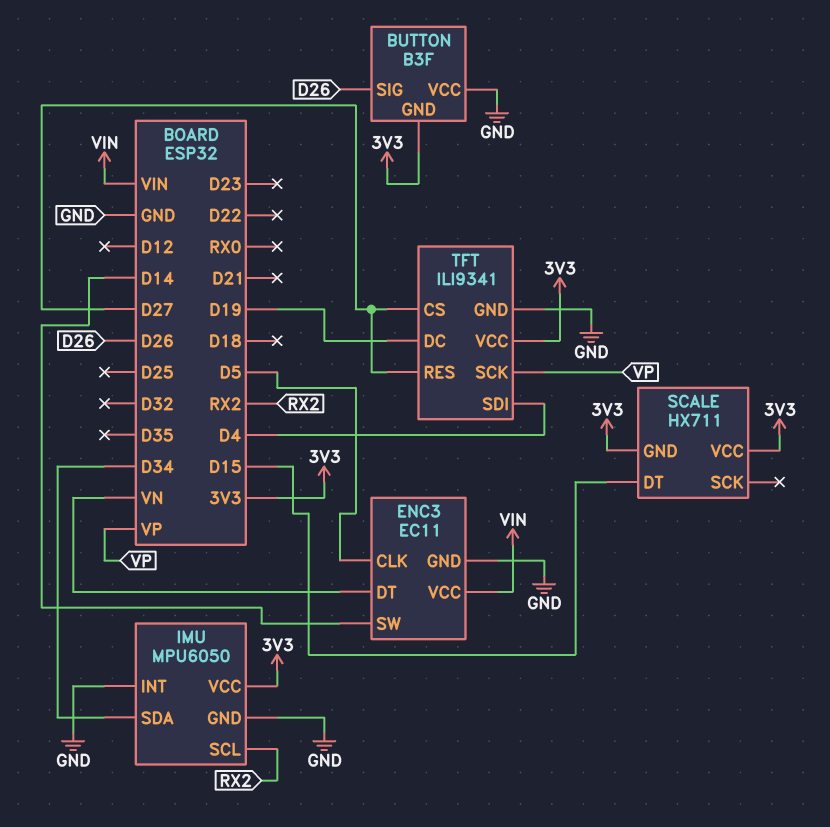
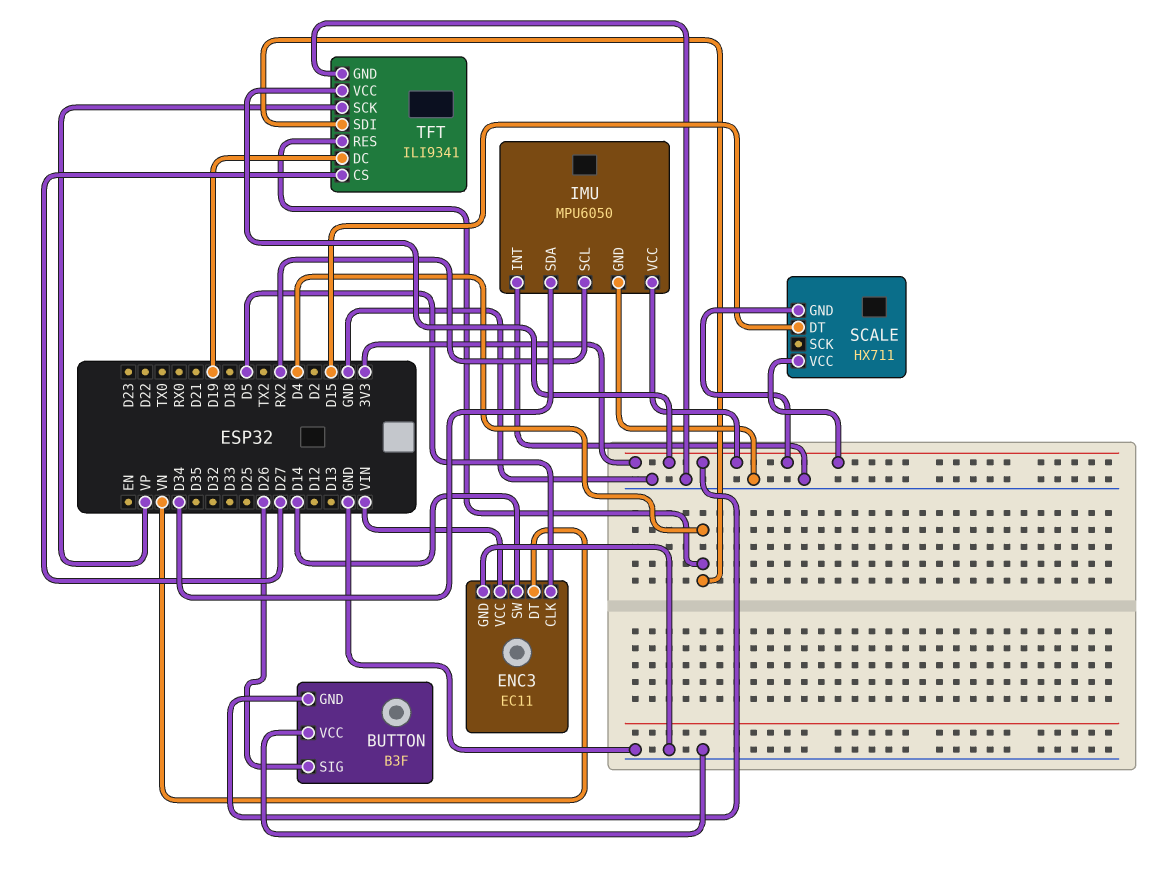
TFT pin RES: D27 -> D4

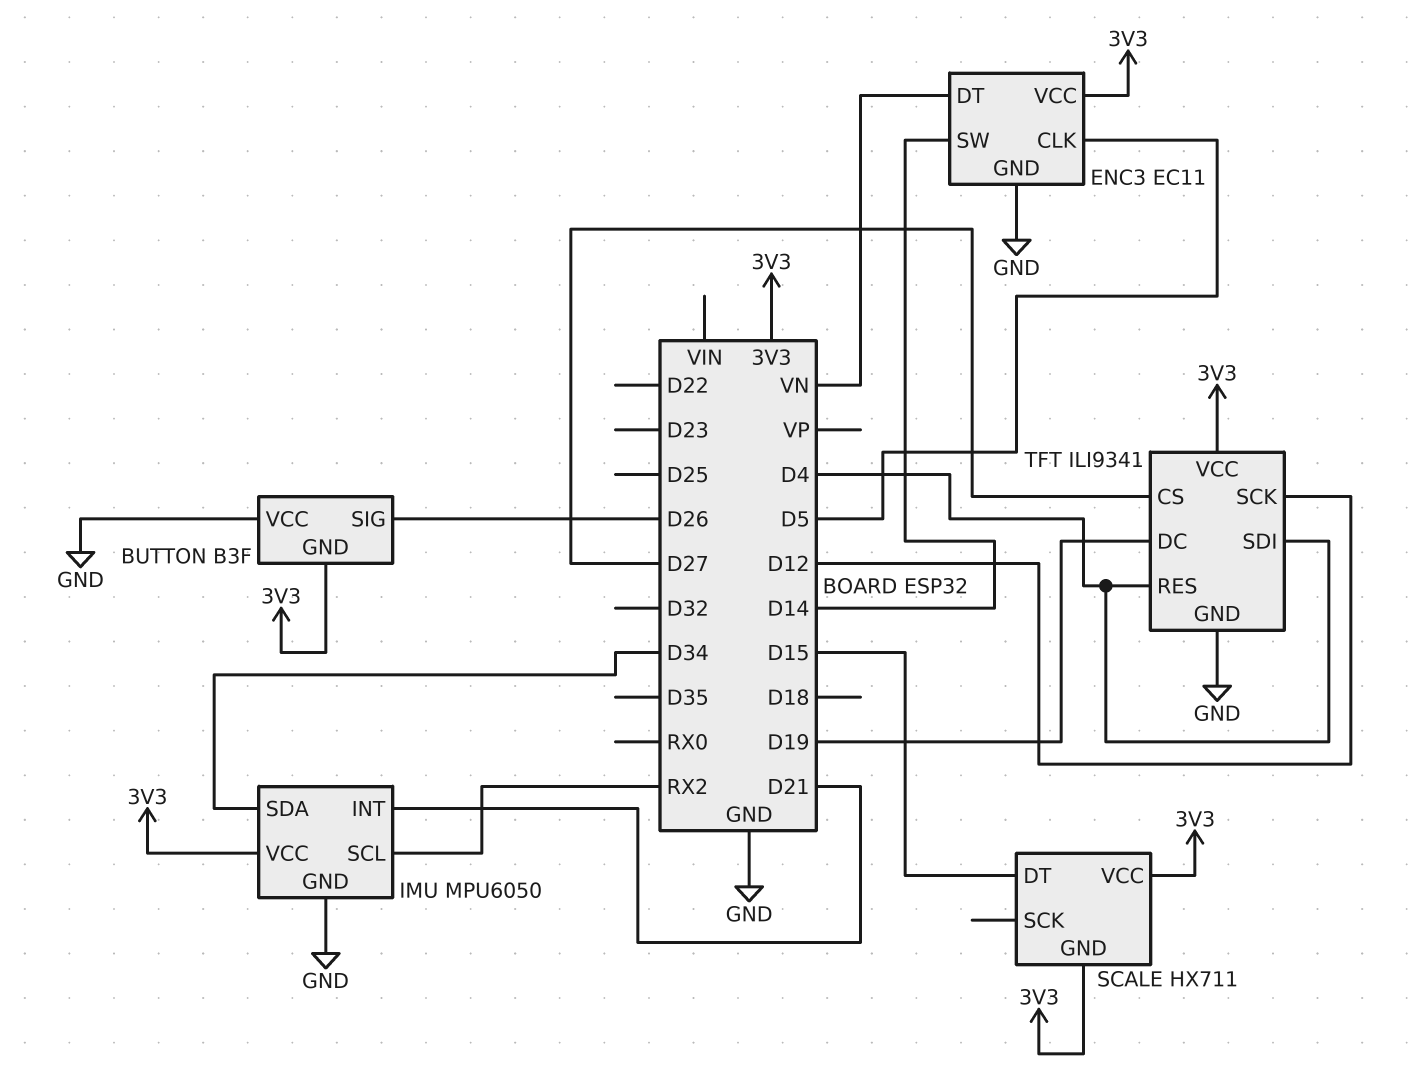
ENC3 pin VCC: VIN -> 3V3
IMU pin INT: GND -> D21
TFT pin SCK: VP -> D12

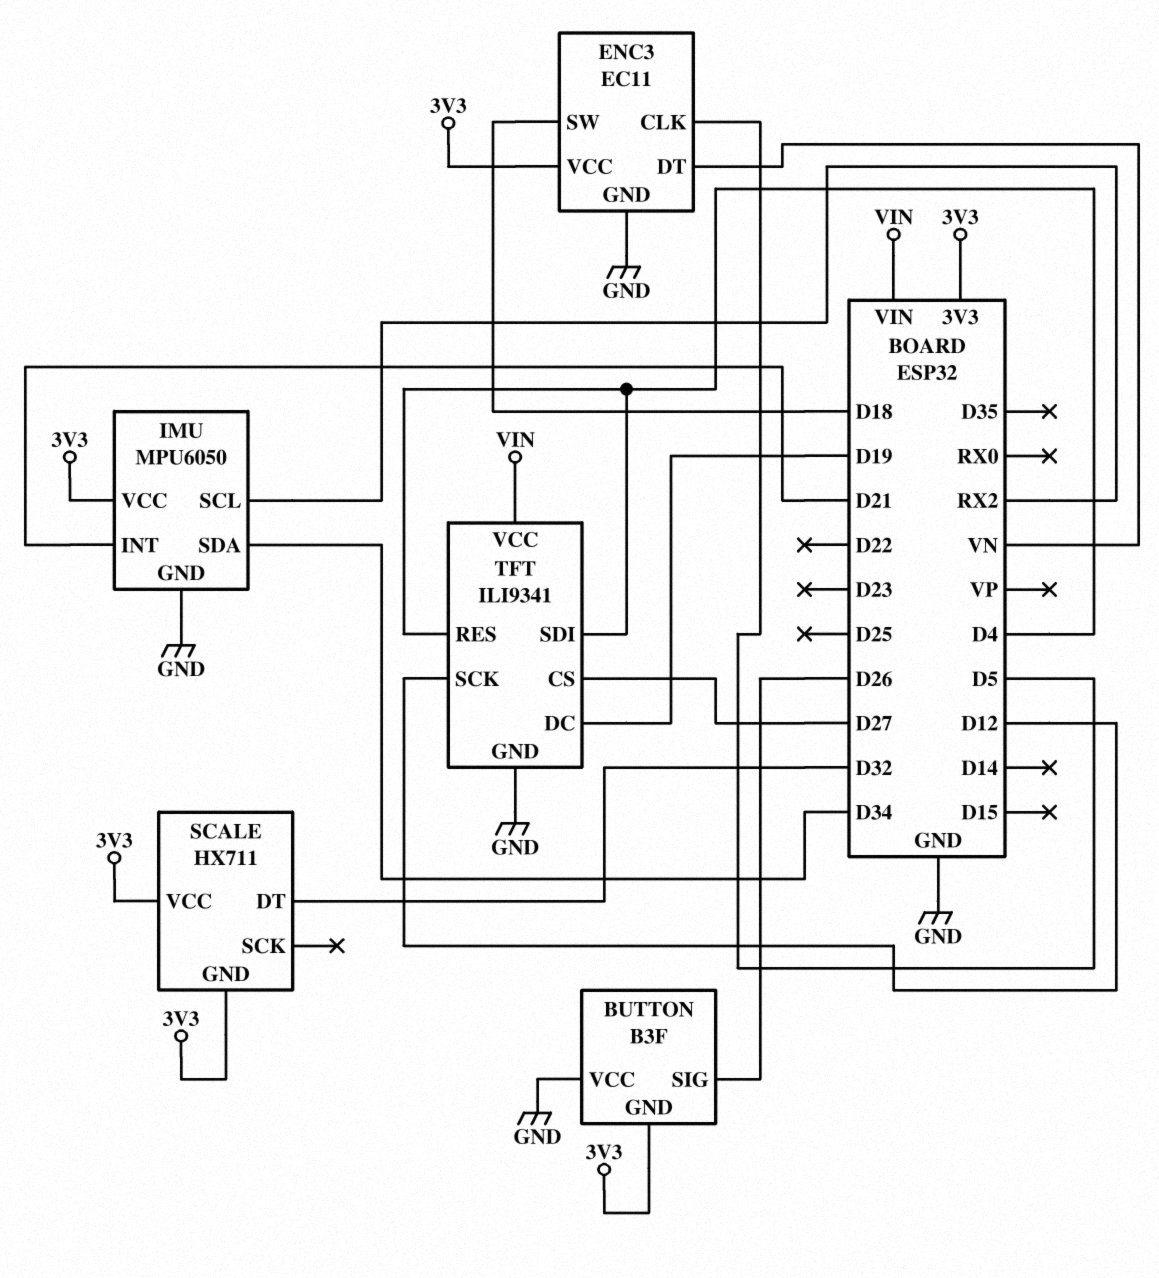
ENC3 pin SW: D14 -> D18
SCALE pin DT: D15 -> D32
TFT pin VCC: 3V3 -> VIN

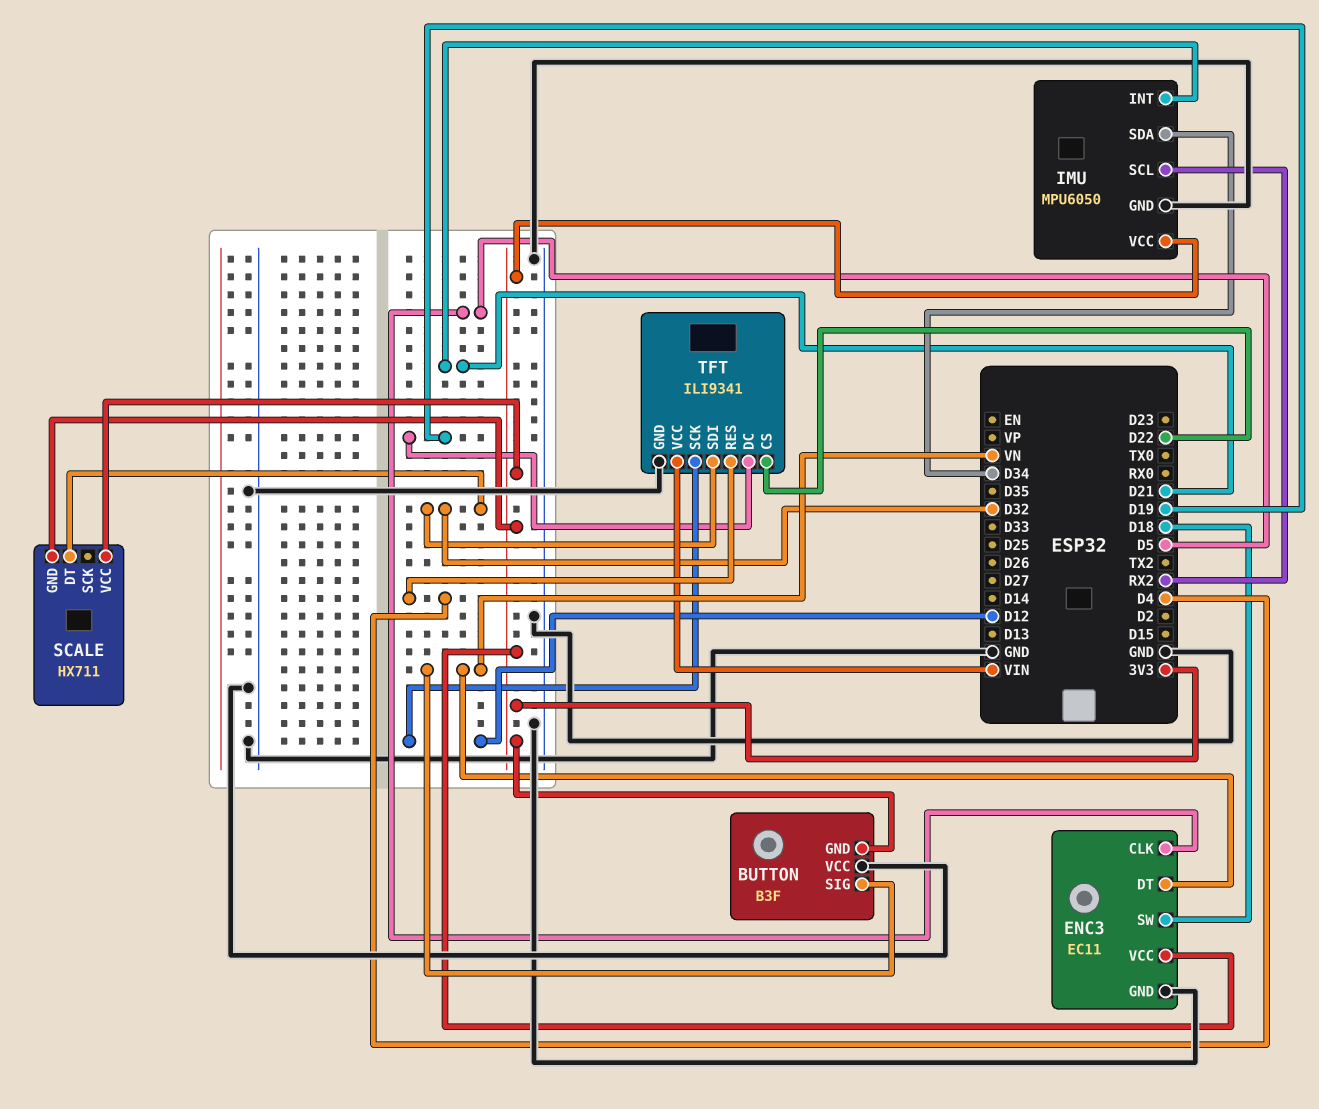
BUTTON pin SIG: D26 -> VN
TFT pin CS: D27 -> D22
TFT pin SDI: D4 -> D32

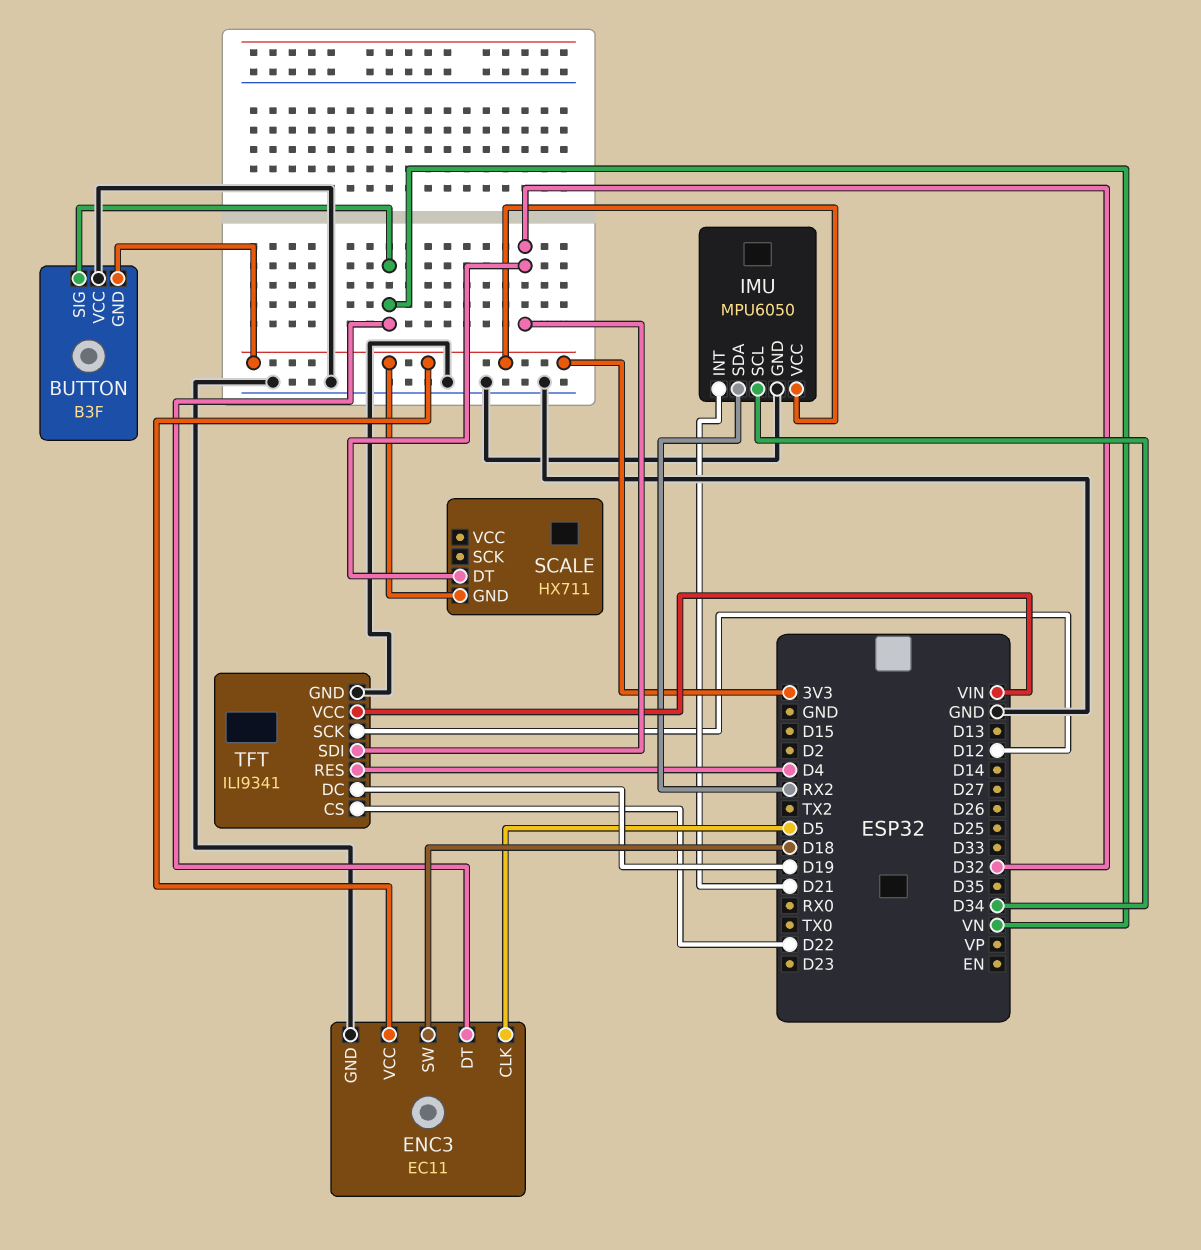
IMU pin SCL: RX2 -> D34
IMU pin SDA: D34 -> RX2
SCALE pin VCC: 3V3 -> none

